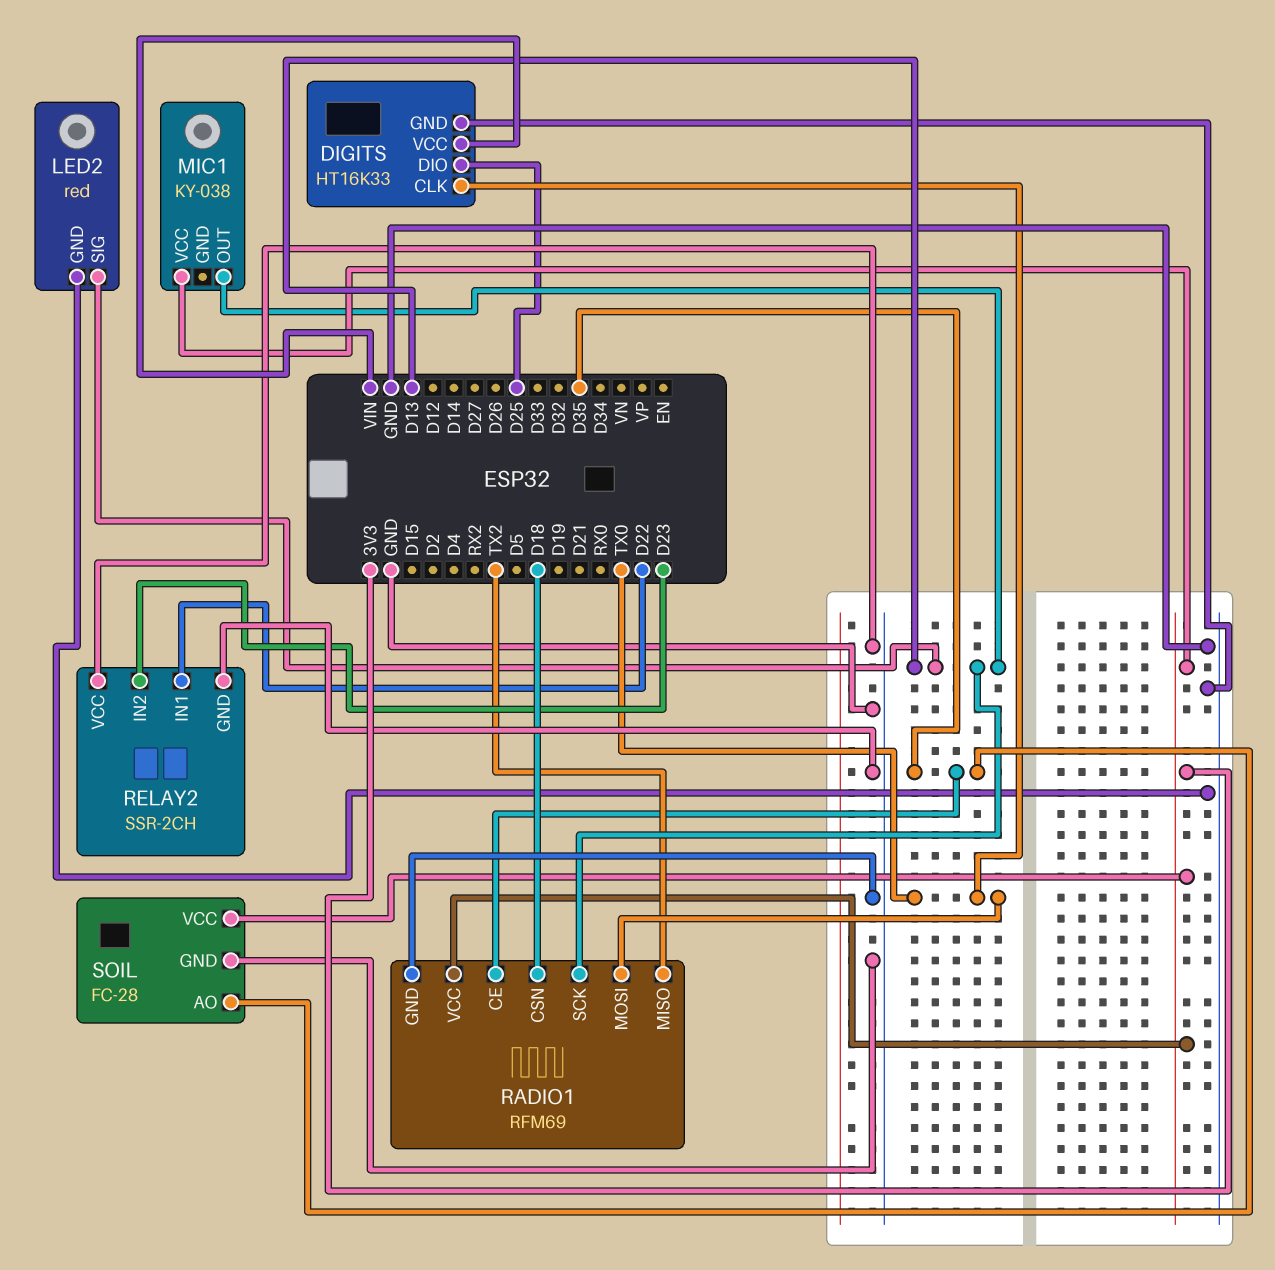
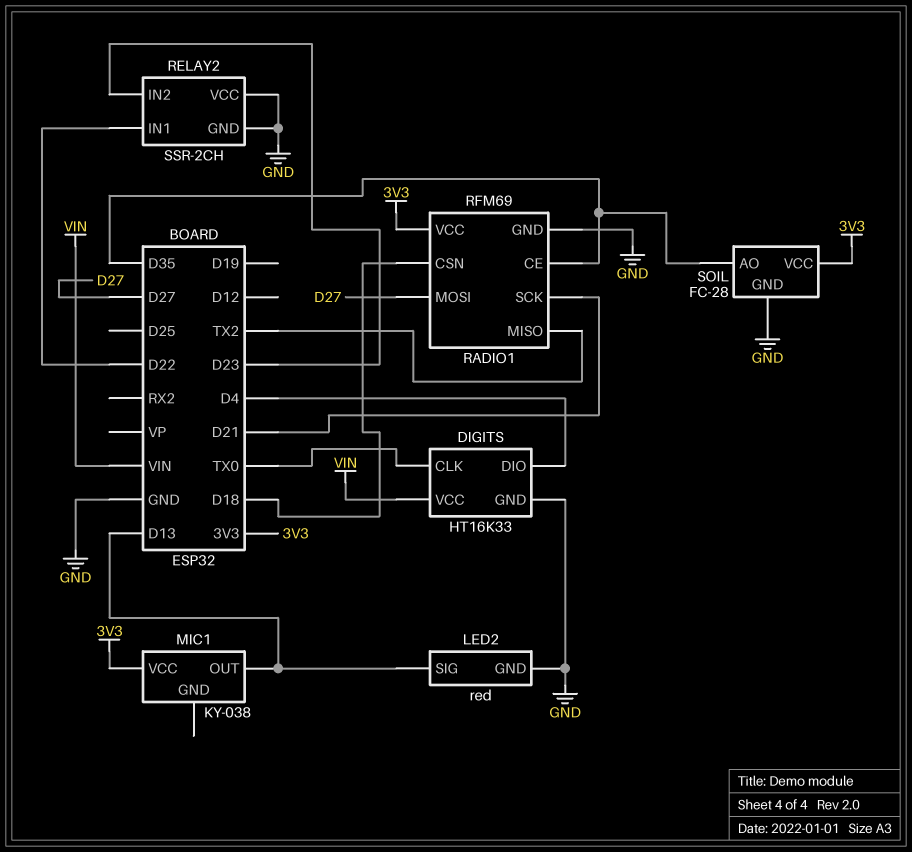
DIGITS pin DIO: D25 -> D4
RADIO1 pin MOSI: TX0 -> D27
RADIO1 pin SCK: D13 -> D21

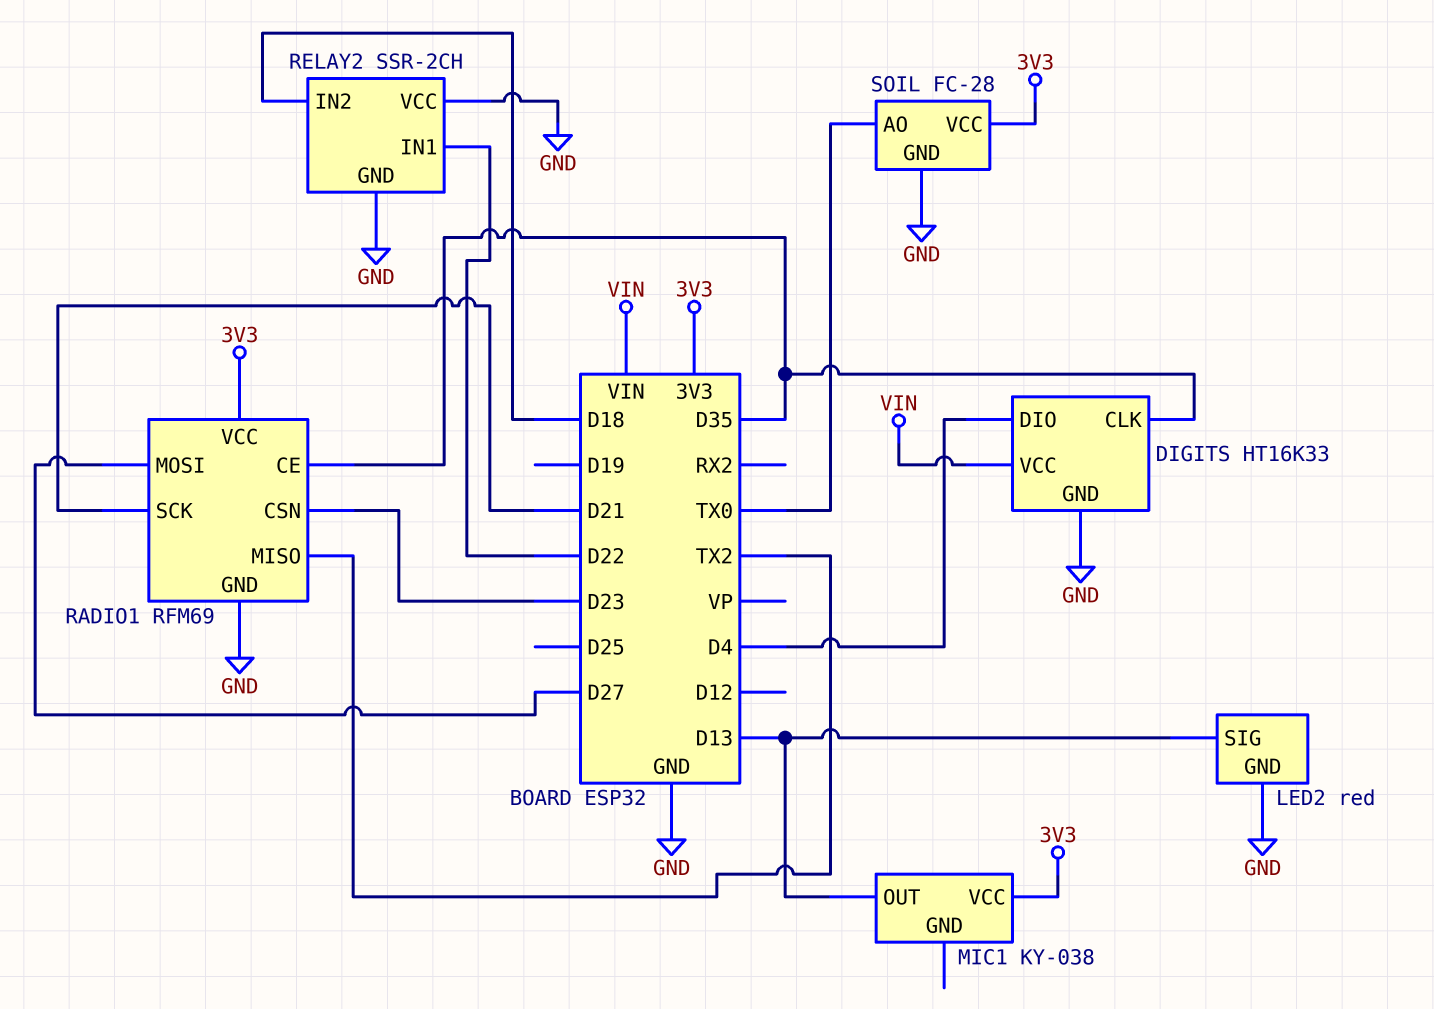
DIGITS pin CLK: TX0 -> D35
RADIO1 pin CSN: D18 -> D23
RELAY2 pin IN2: D23 -> D18
SOIL pin AO: D35 -> TX0

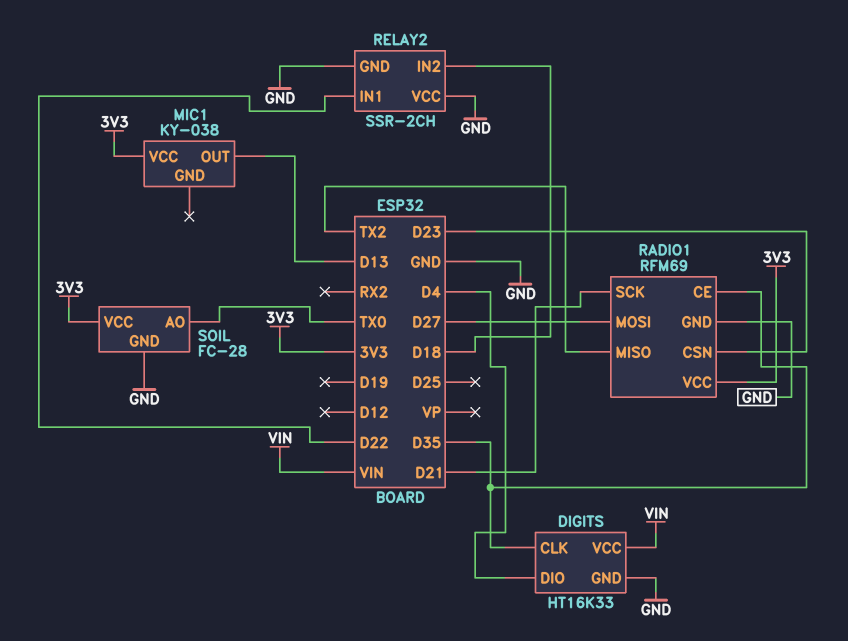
LED2: red -> none
LED2 pin GND: GND -> none
LED2 pin SIG: D13 -> none

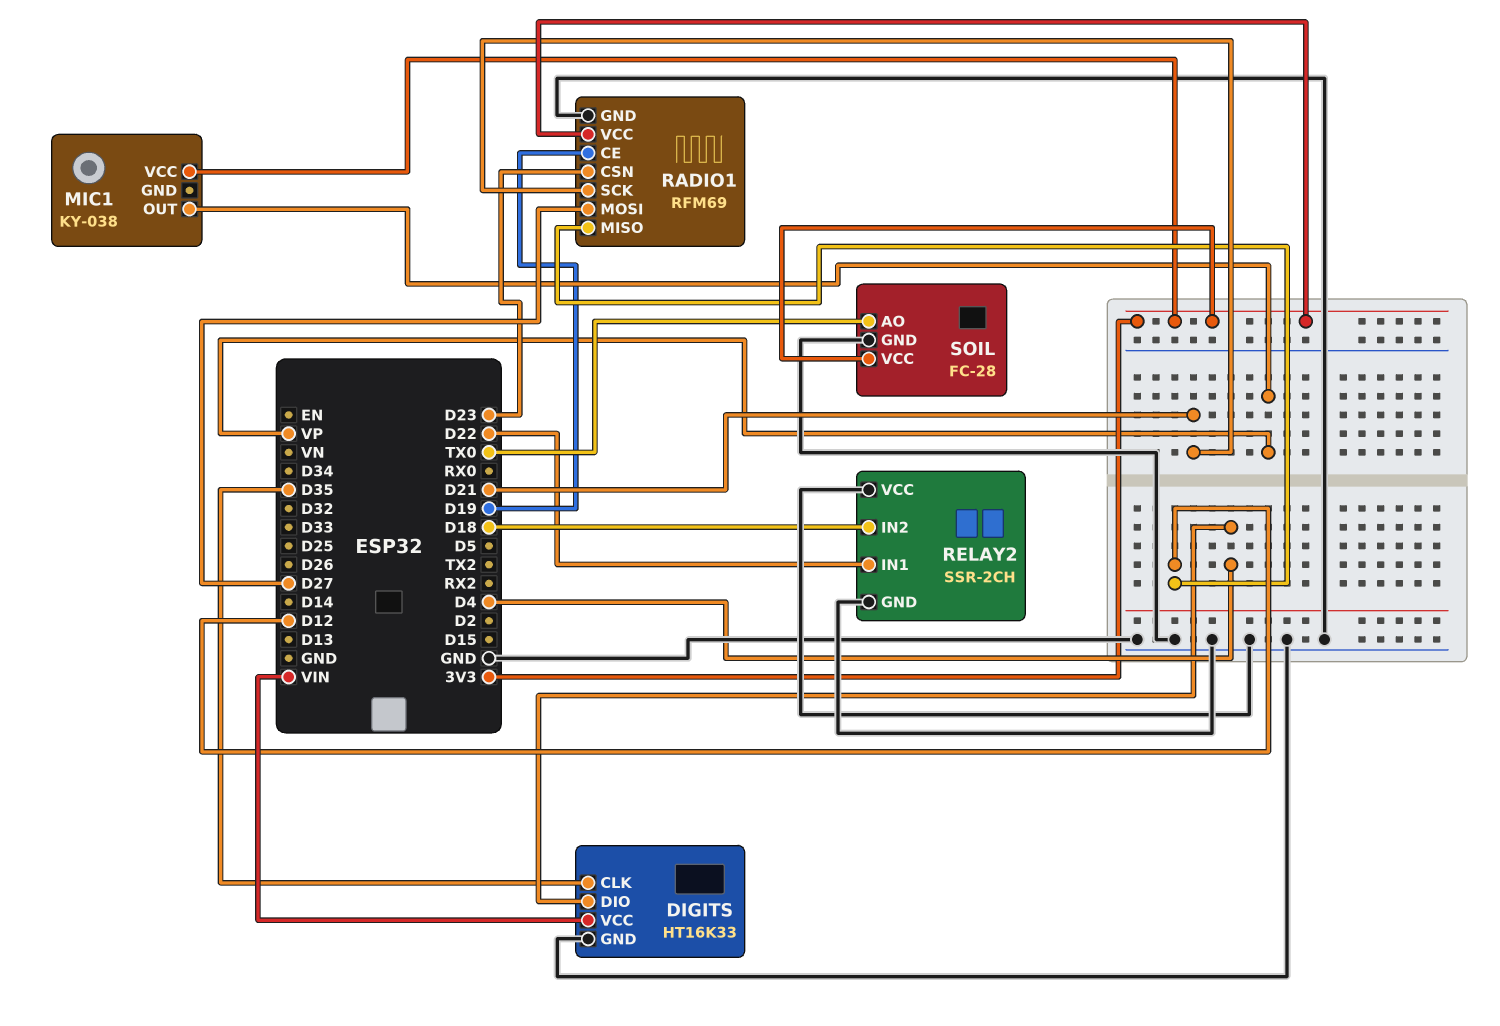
MIC1 pin OUT: D13 -> VP
RADIO1 pin CE: D35 -> D19
RADIO1 pin MISO: TX2 -> D12

